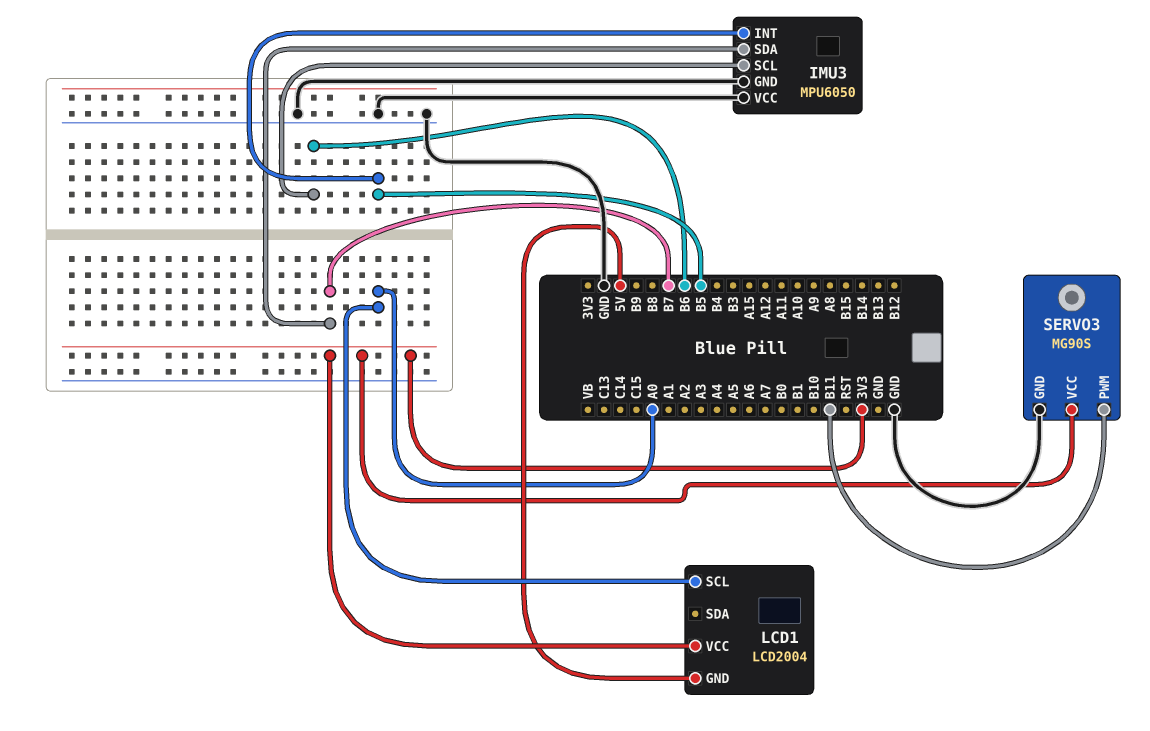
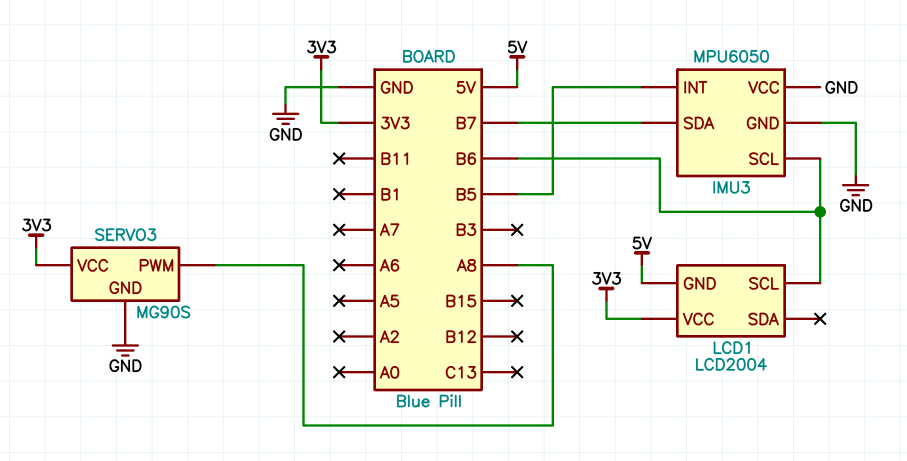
LCD1 pin SCL: A0 -> B6
SERVO3 pin PWM: B11 -> A8

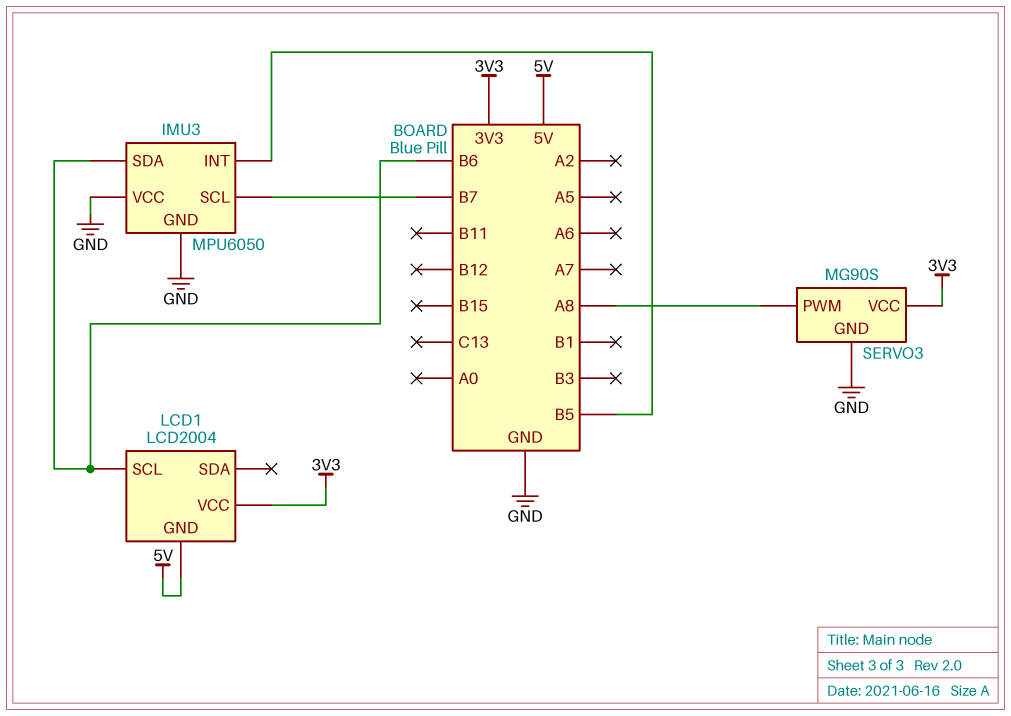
IMU3 pin SCL: B6 -> B7
IMU3 pin SDA: B7 -> B6

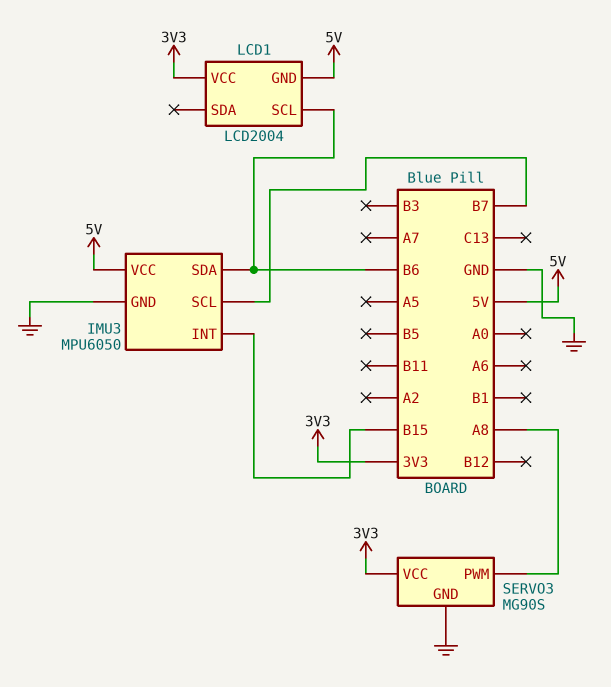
IMU3 pin INT: B5 -> B15
IMU3 pin VCC: GND -> 5V

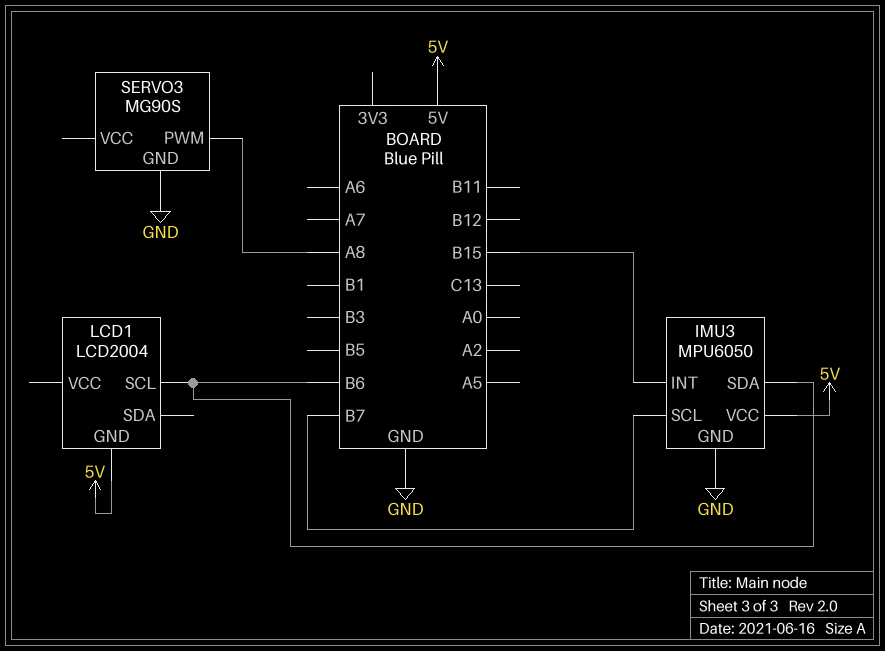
LCD1 pin VCC: 3V3 -> none
SERVO3 pin VCC: 3V3 -> none

